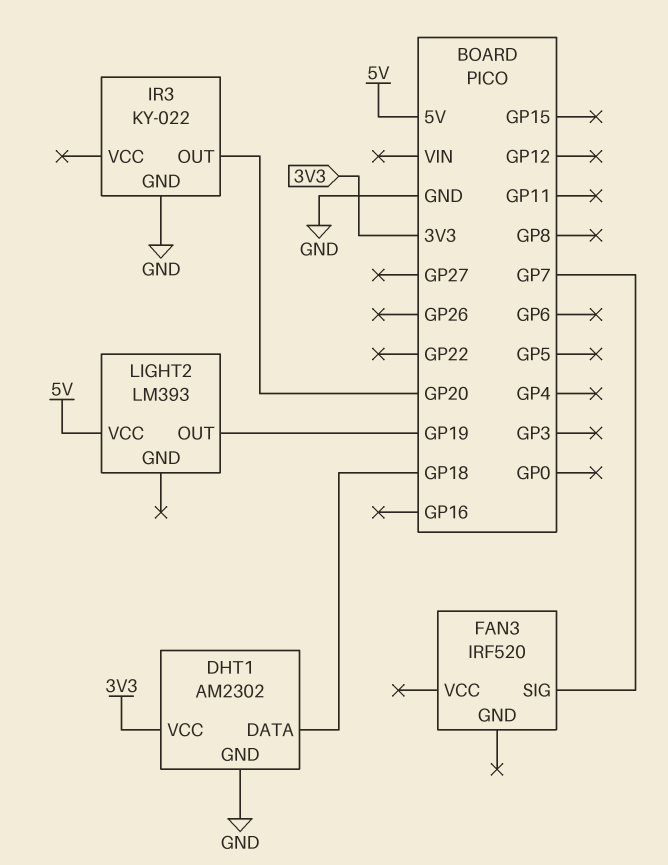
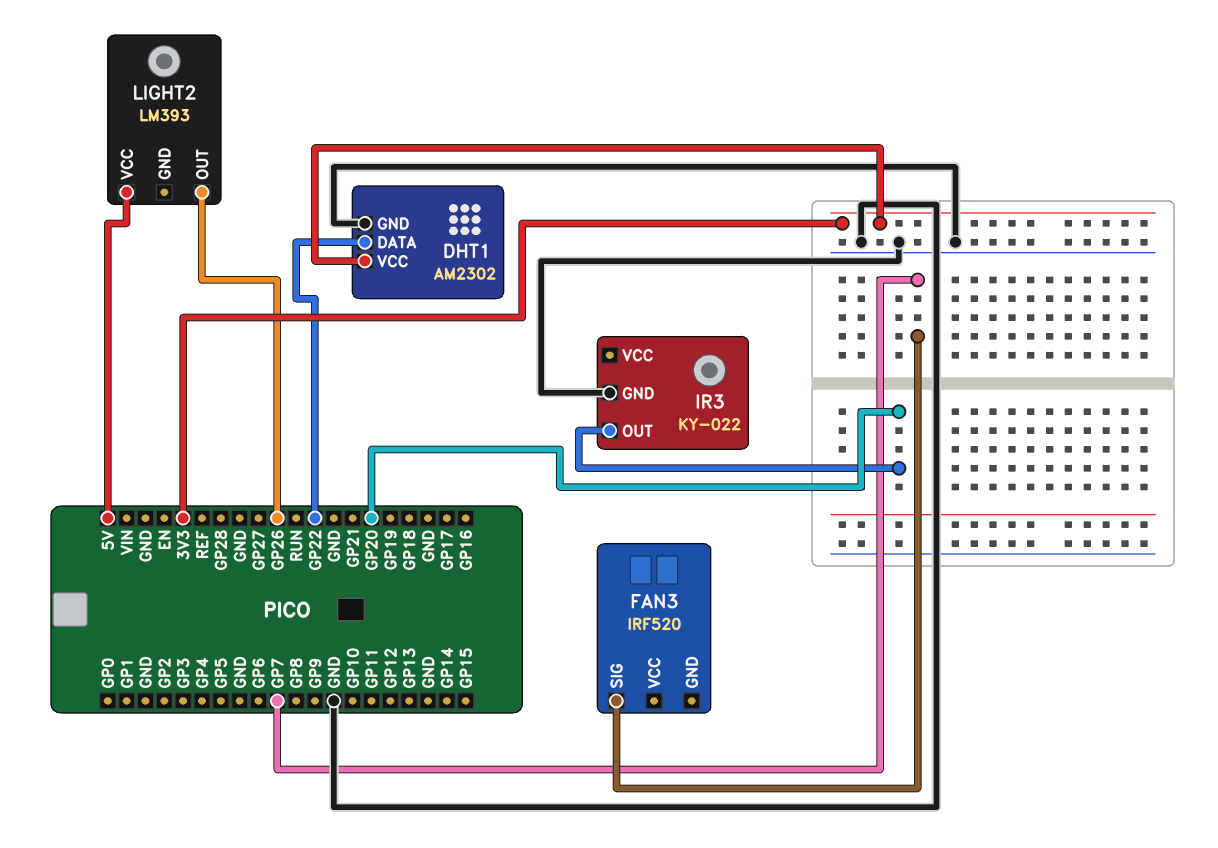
DHT1 pin DATA: GP18 -> GP22
LIGHT2 pin OUT: GP19 -> GP26

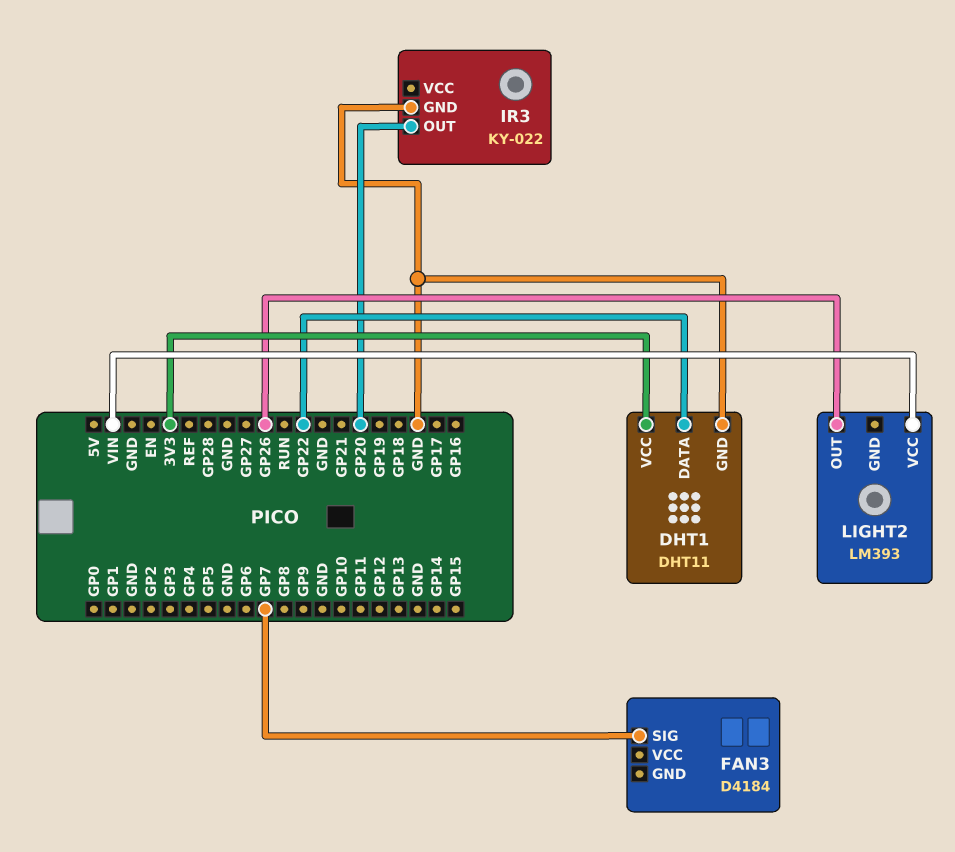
DHT1: AM2302 -> DHT11
FAN3: IRF520 -> D4184
LIGHT2 pin VCC: 5V -> VIN

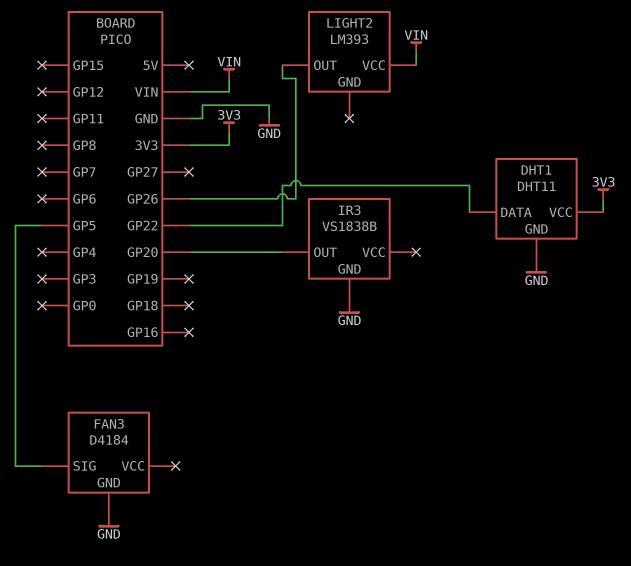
FAN3 pin GND: none -> GND
FAN3 pin SIG: GP7 -> GP5
IR3: KY-022 -> VS1838B

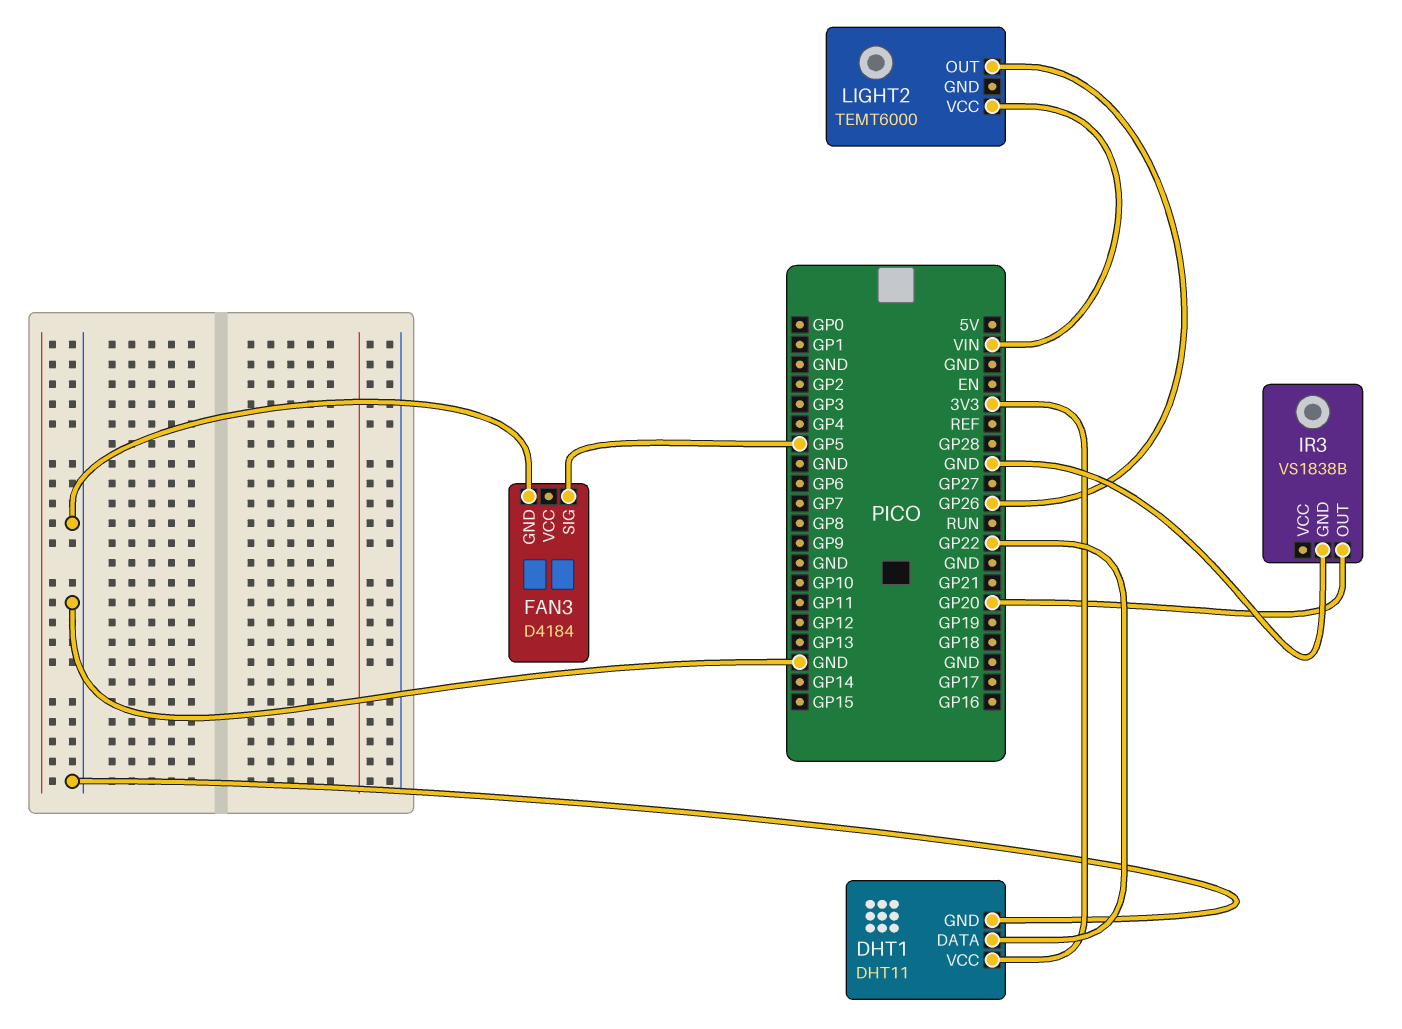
LIGHT2: LM393 -> TEMT6000

